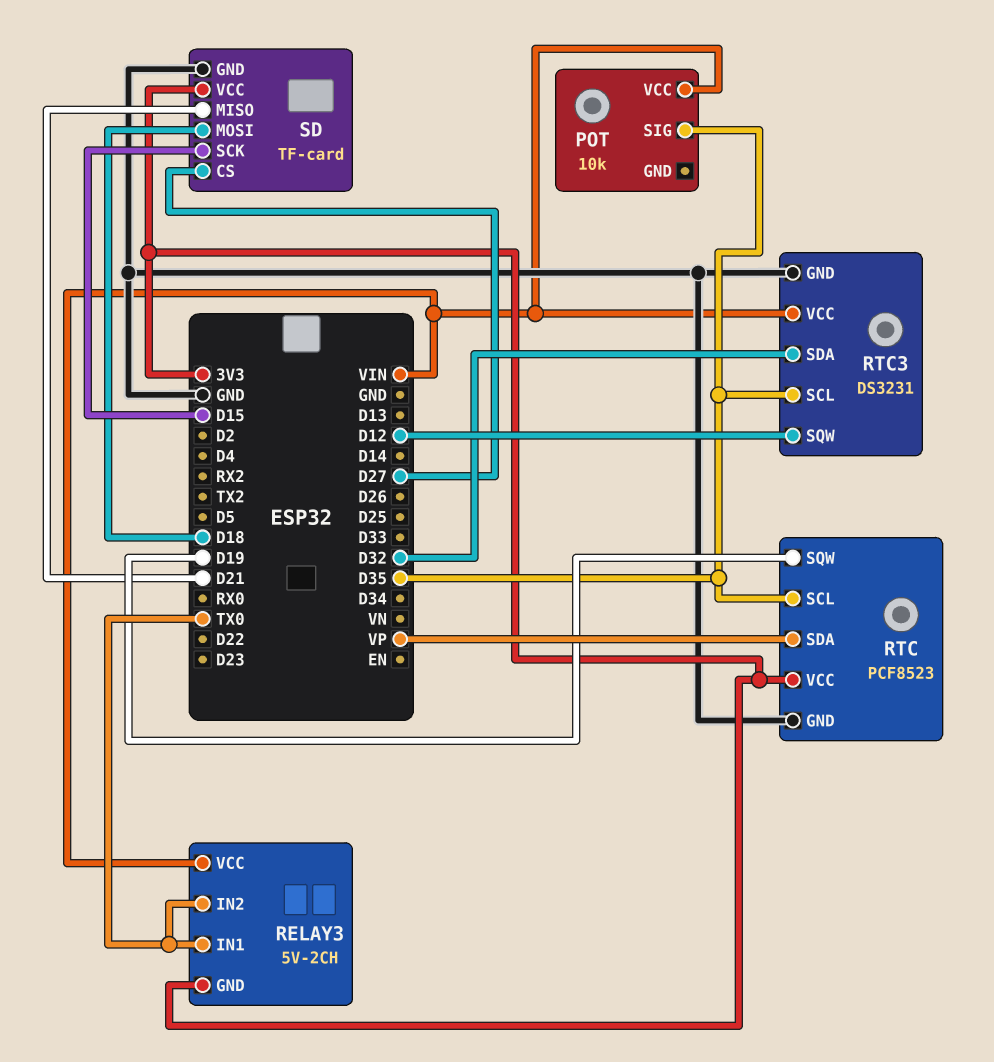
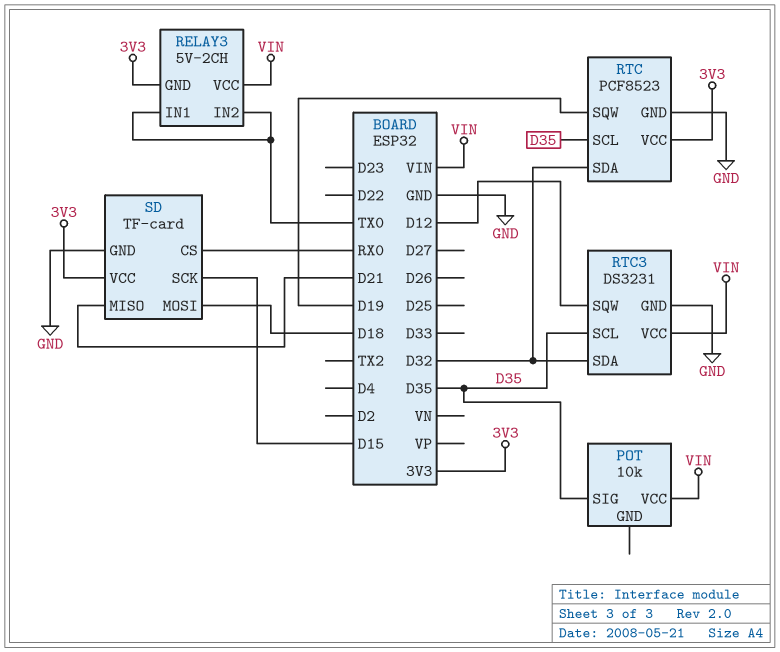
RTC pin SDA: VP -> D32
SD pin CS: D27 -> RX0

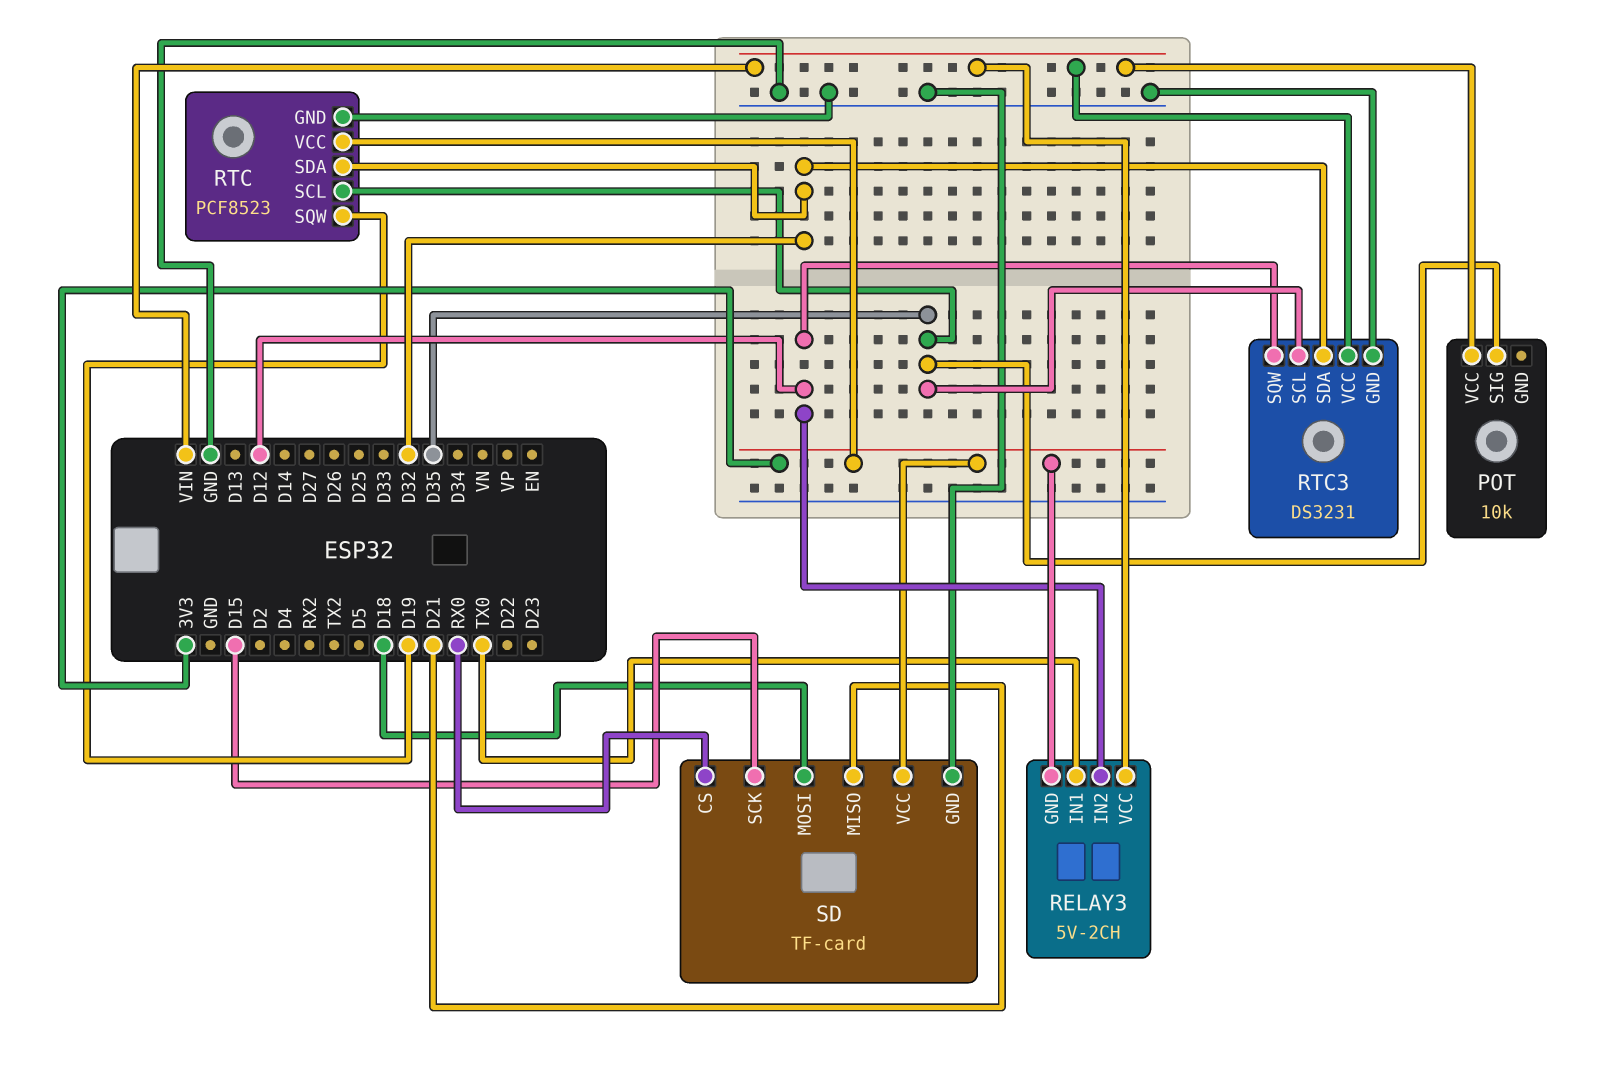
RELAY3 pin IN2: TX0 -> D12

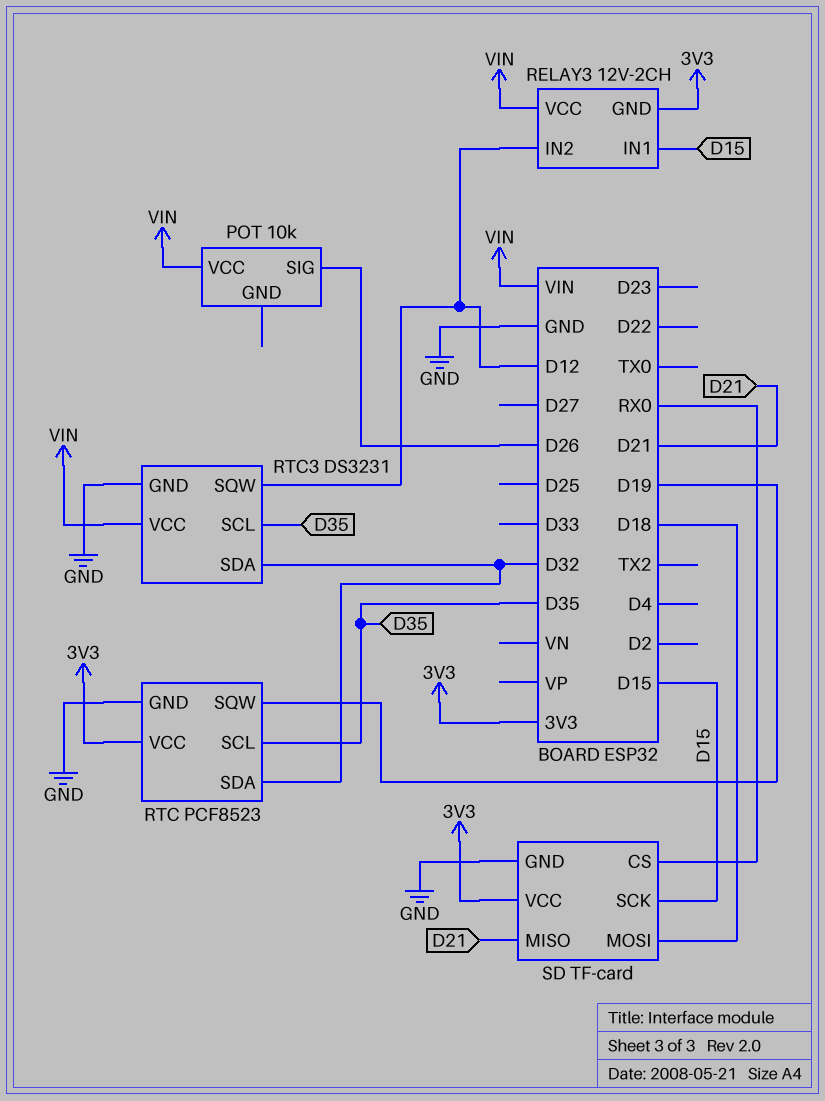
POT pin SIG: D35 -> D26
RELAY3: 5V-2CH -> 12V-2CH
RELAY3 pin IN1: TX0 -> D15

